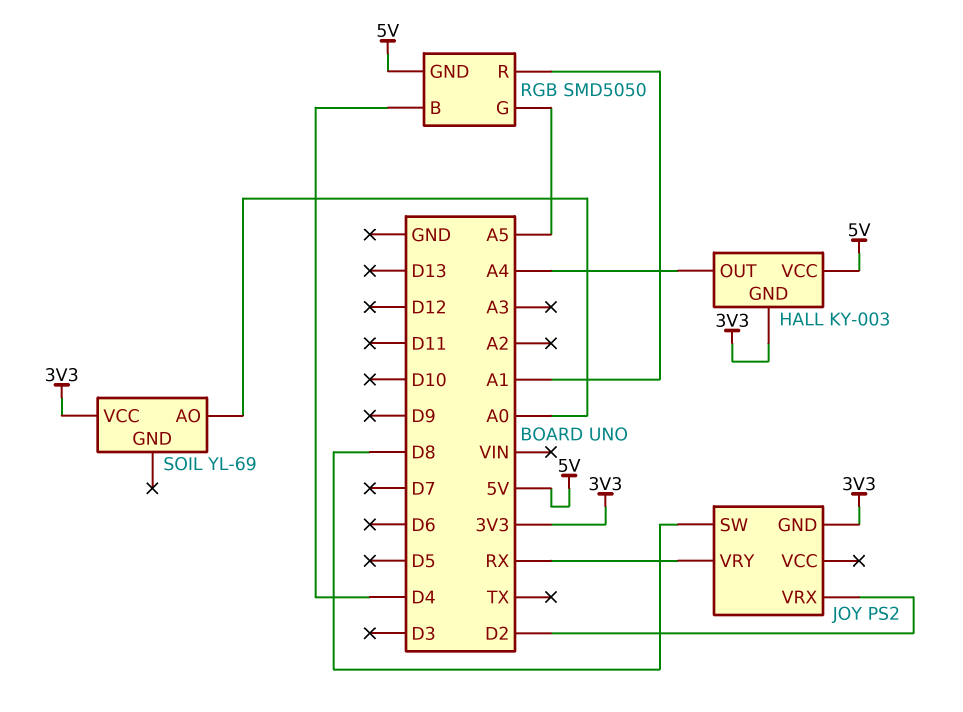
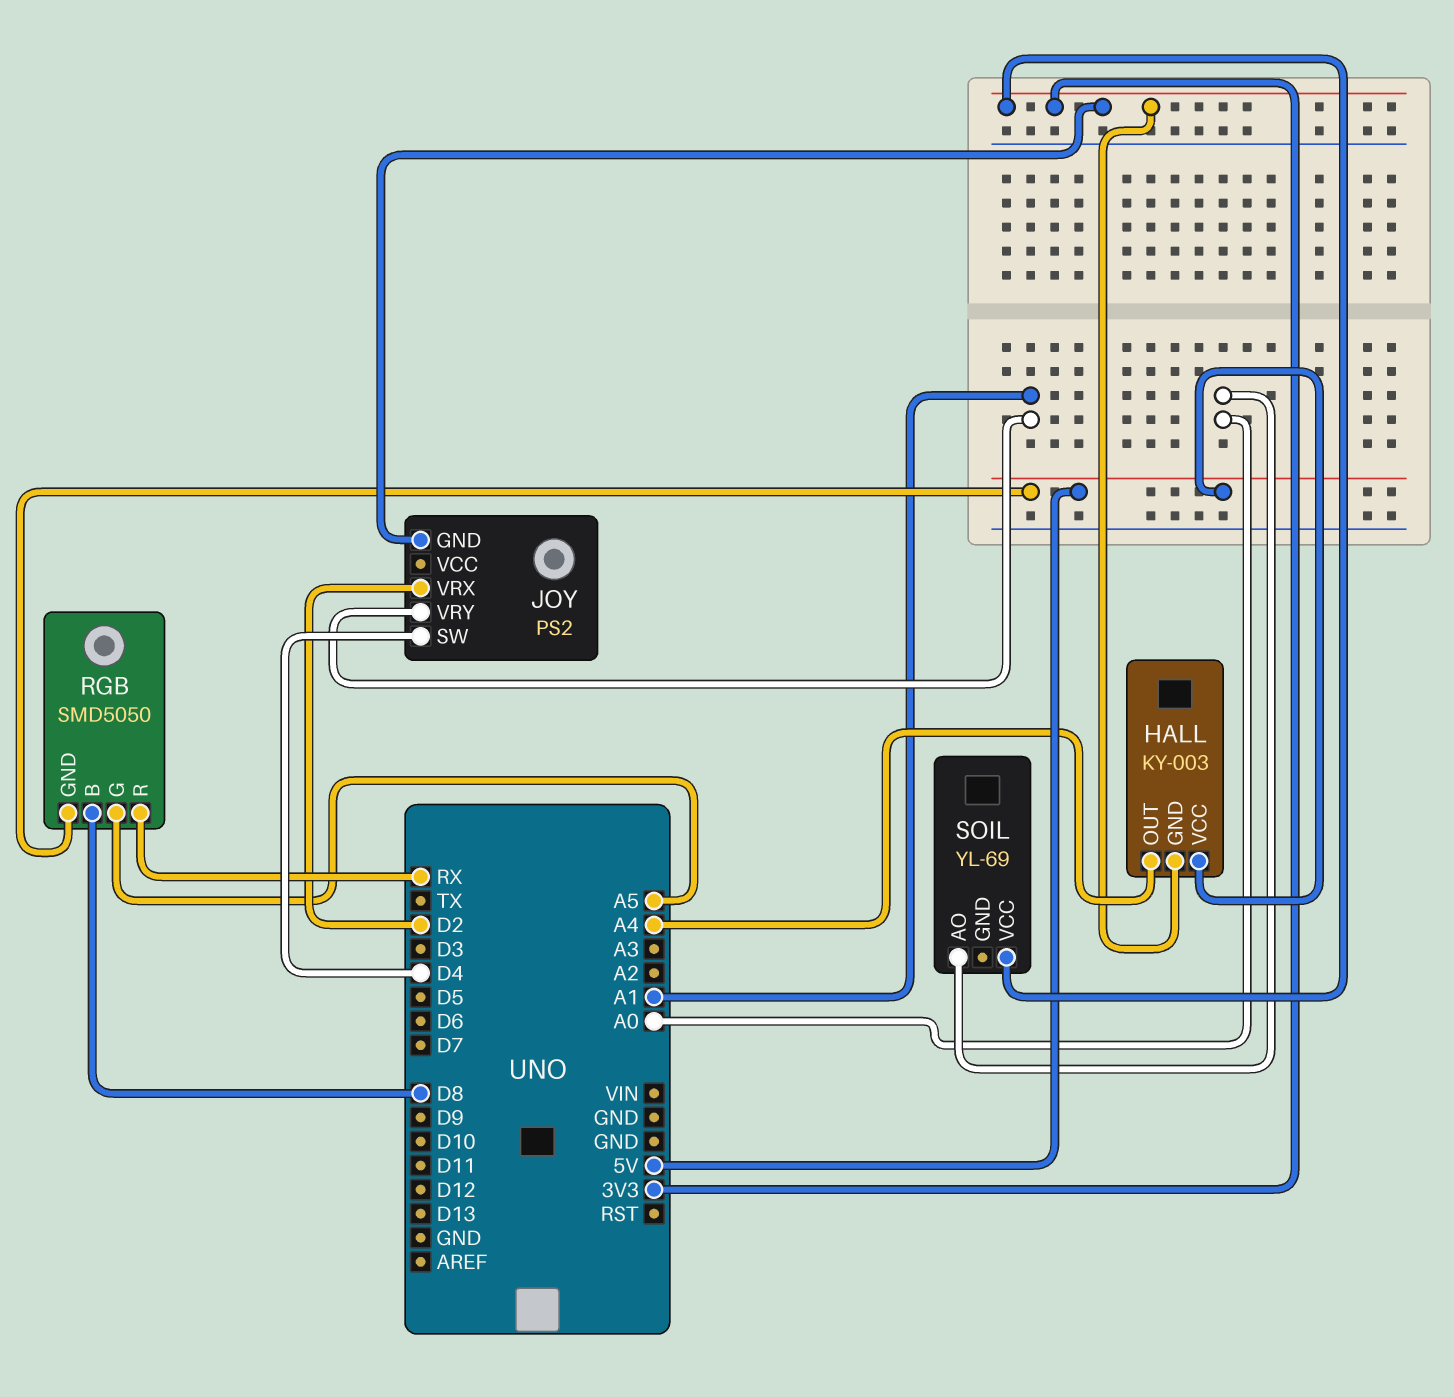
JOY pin SW: D8 -> D4
JOY pin VRY: RX -> A1
RGB pin B: D4 -> D8
RGB pin R: A1 -> RX

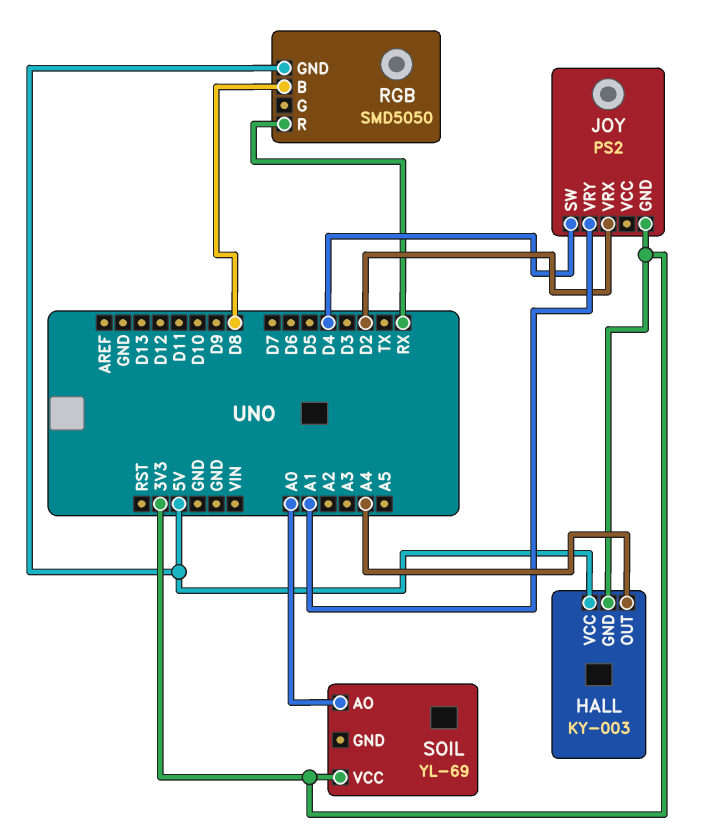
RGB pin G: A5 -> none

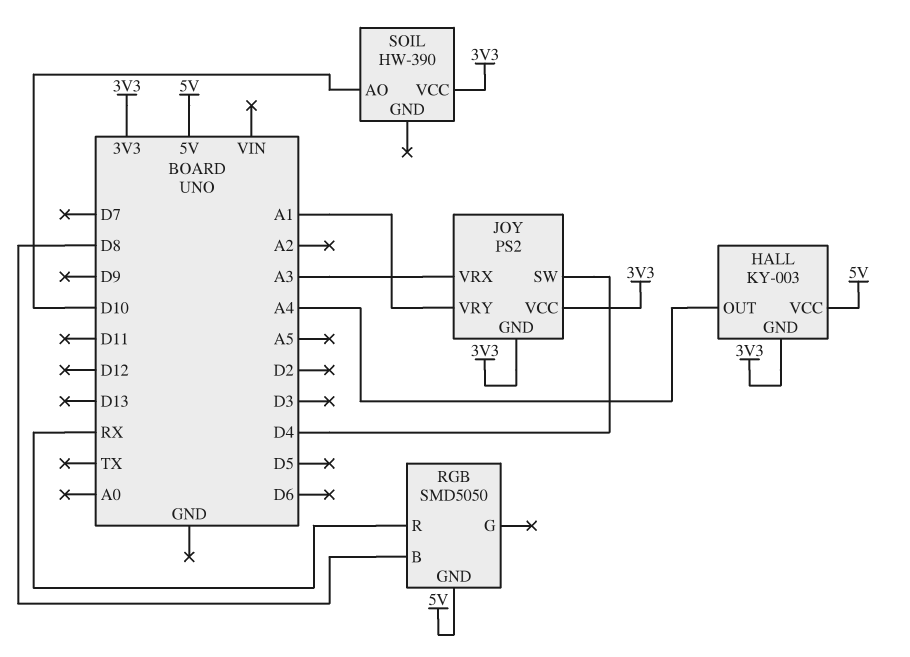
JOY pin VCC: none -> 3V3
JOY pin VRX: D2 -> A3
SOIL: YL-69 -> HW-390
SOIL pin AO: A0 -> D10

